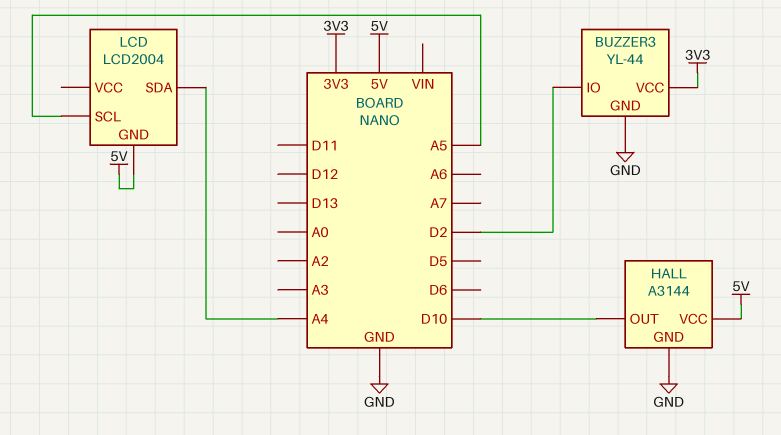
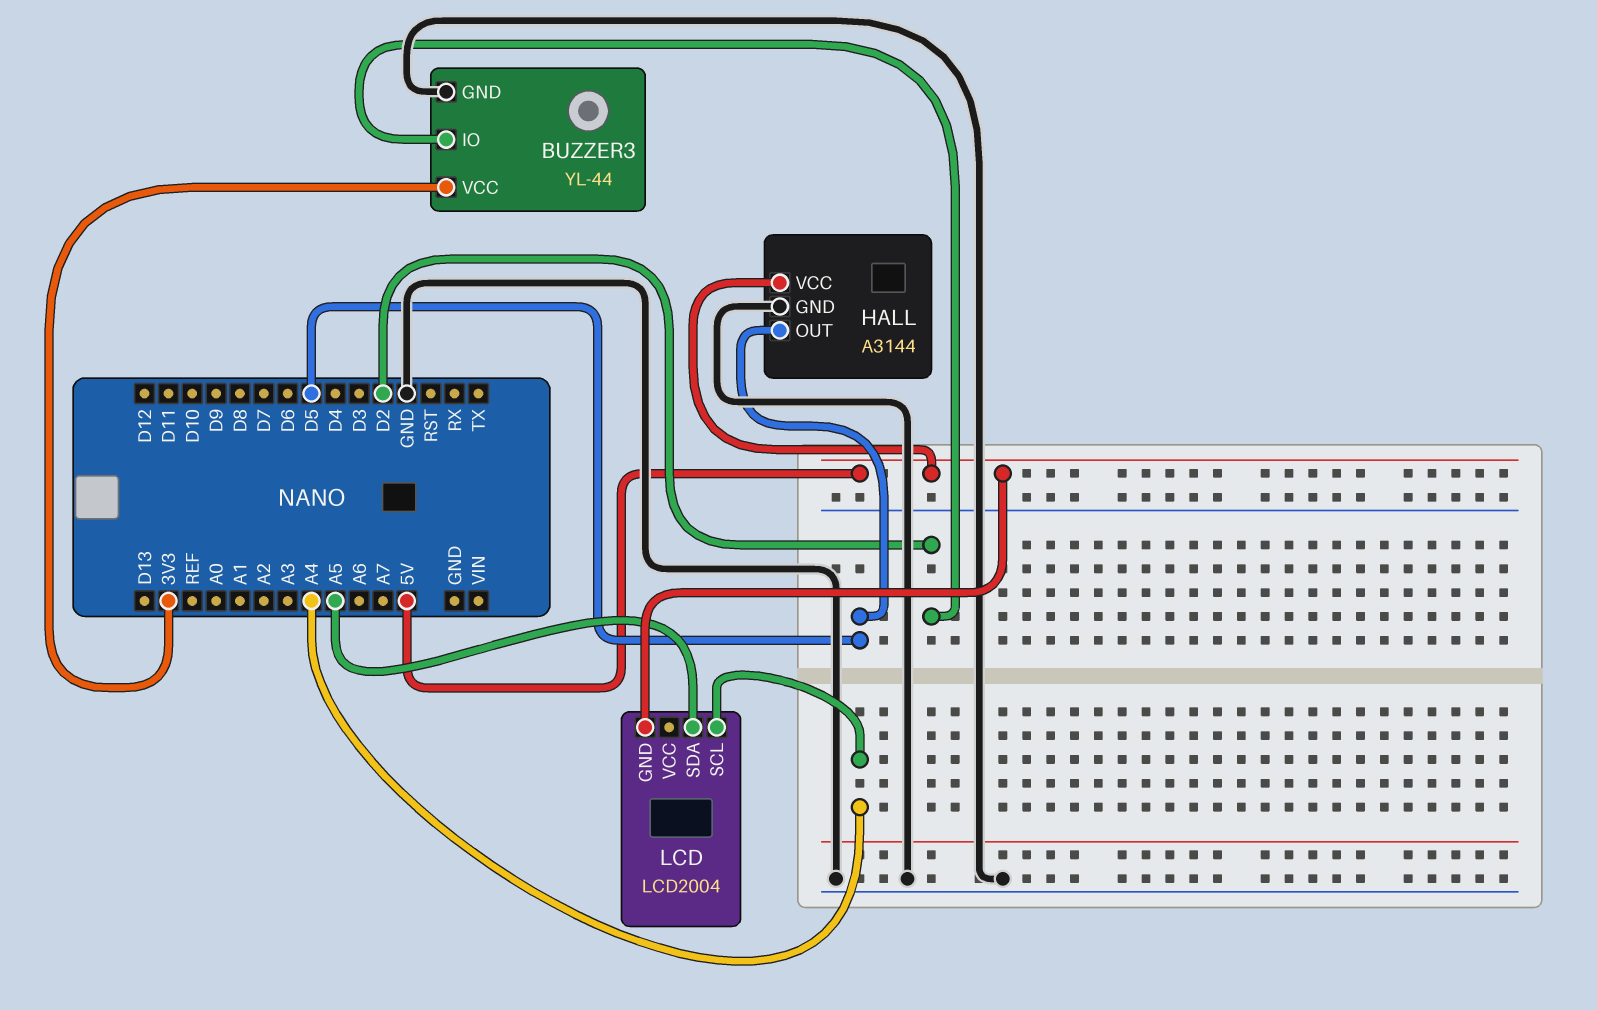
HALL pin OUT: D10 -> D5
LCD pin SCL: A5 -> A4
LCD pin SDA: A4 -> A5

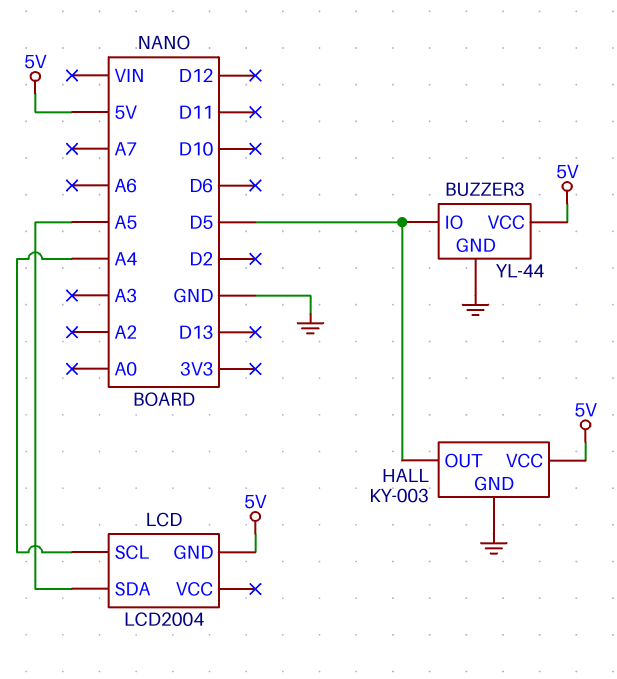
BUZZER3 pin IO: D2 -> D5
BUZZER3 pin VCC: 3V3 -> 5V
HALL: A3144 -> KY-003

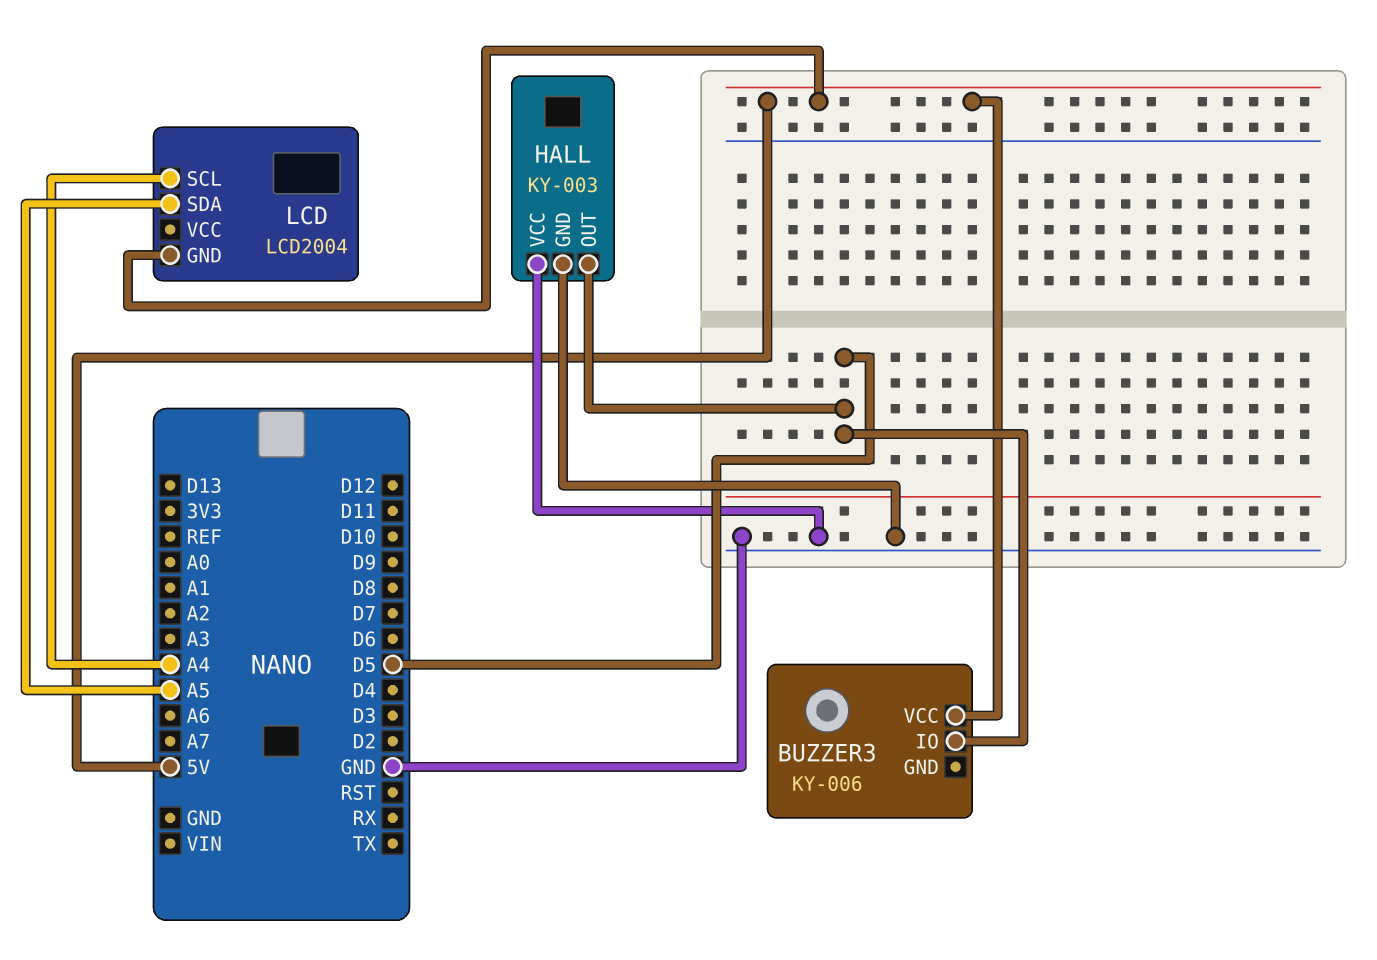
BUZZER3: YL-44 -> KY-006
BUZZER3 pin GND: GND -> none
HALL pin VCC: 5V -> GND

